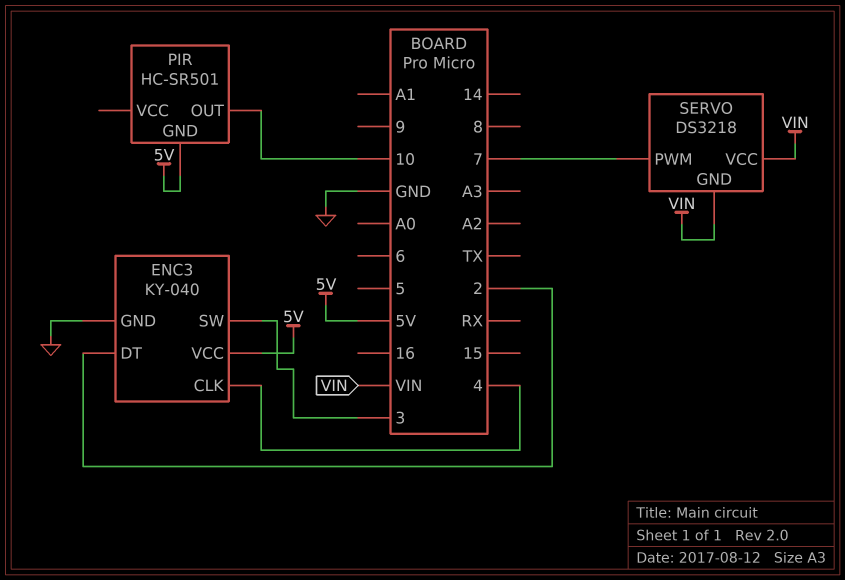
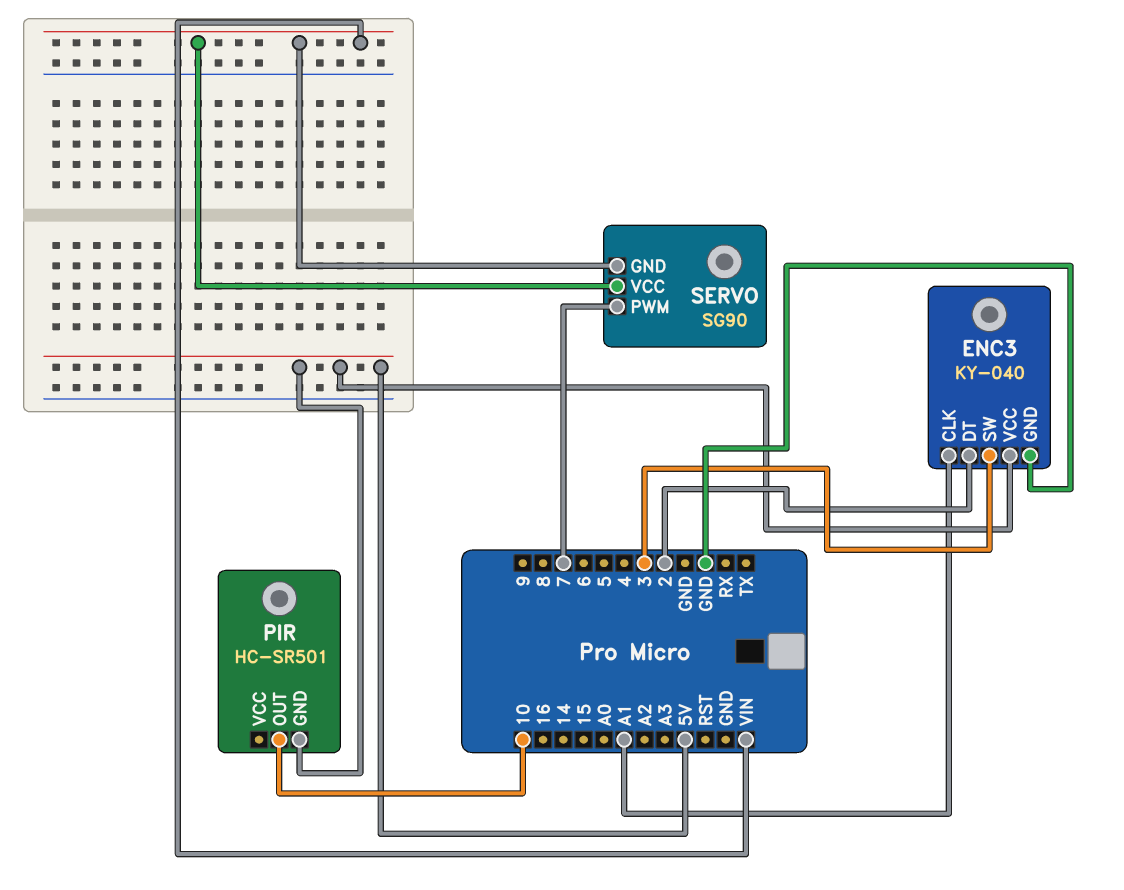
ENC3 pin CLK: 4 -> A1
SERVO: DS3218 -> SG90

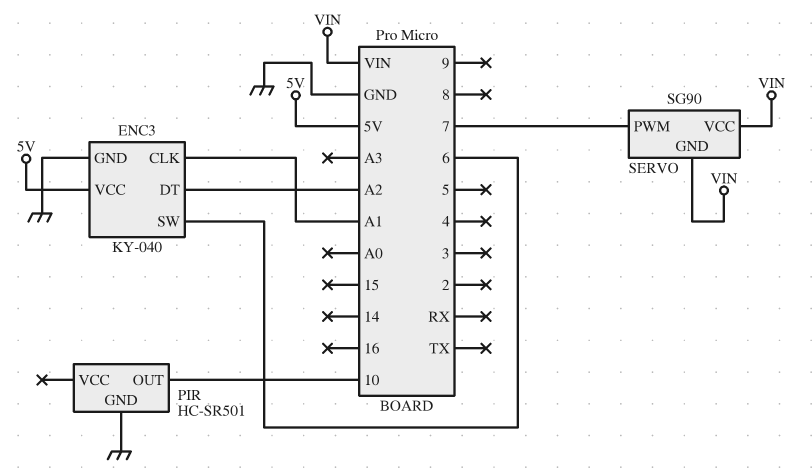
ENC3 pin DT: 2 -> A2
ENC3 pin SW: 3 -> 6
PIR pin GND: 5V -> GND

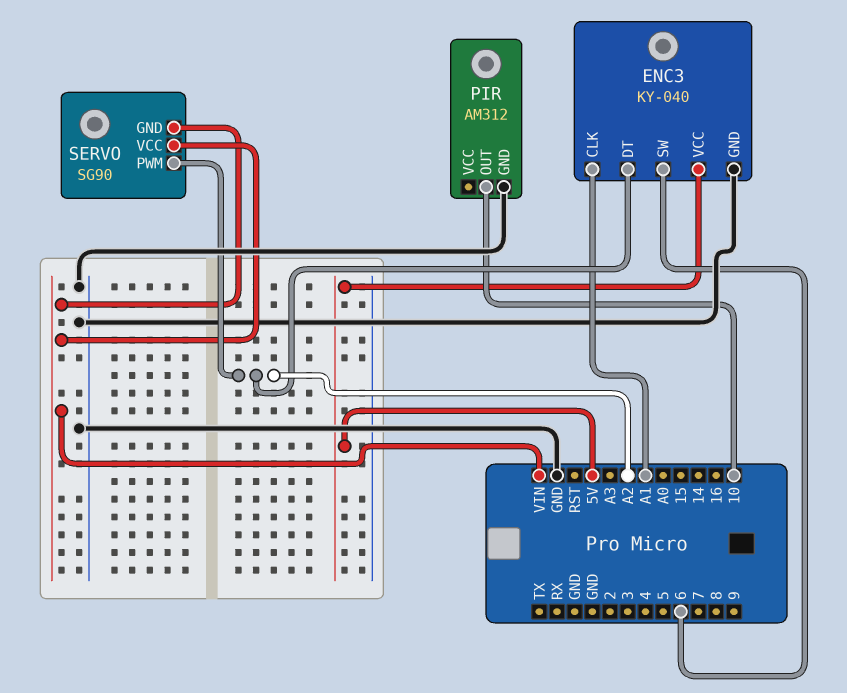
PIR: HC-SR501 -> AM312
SERVO pin PWM: 7 -> A2

